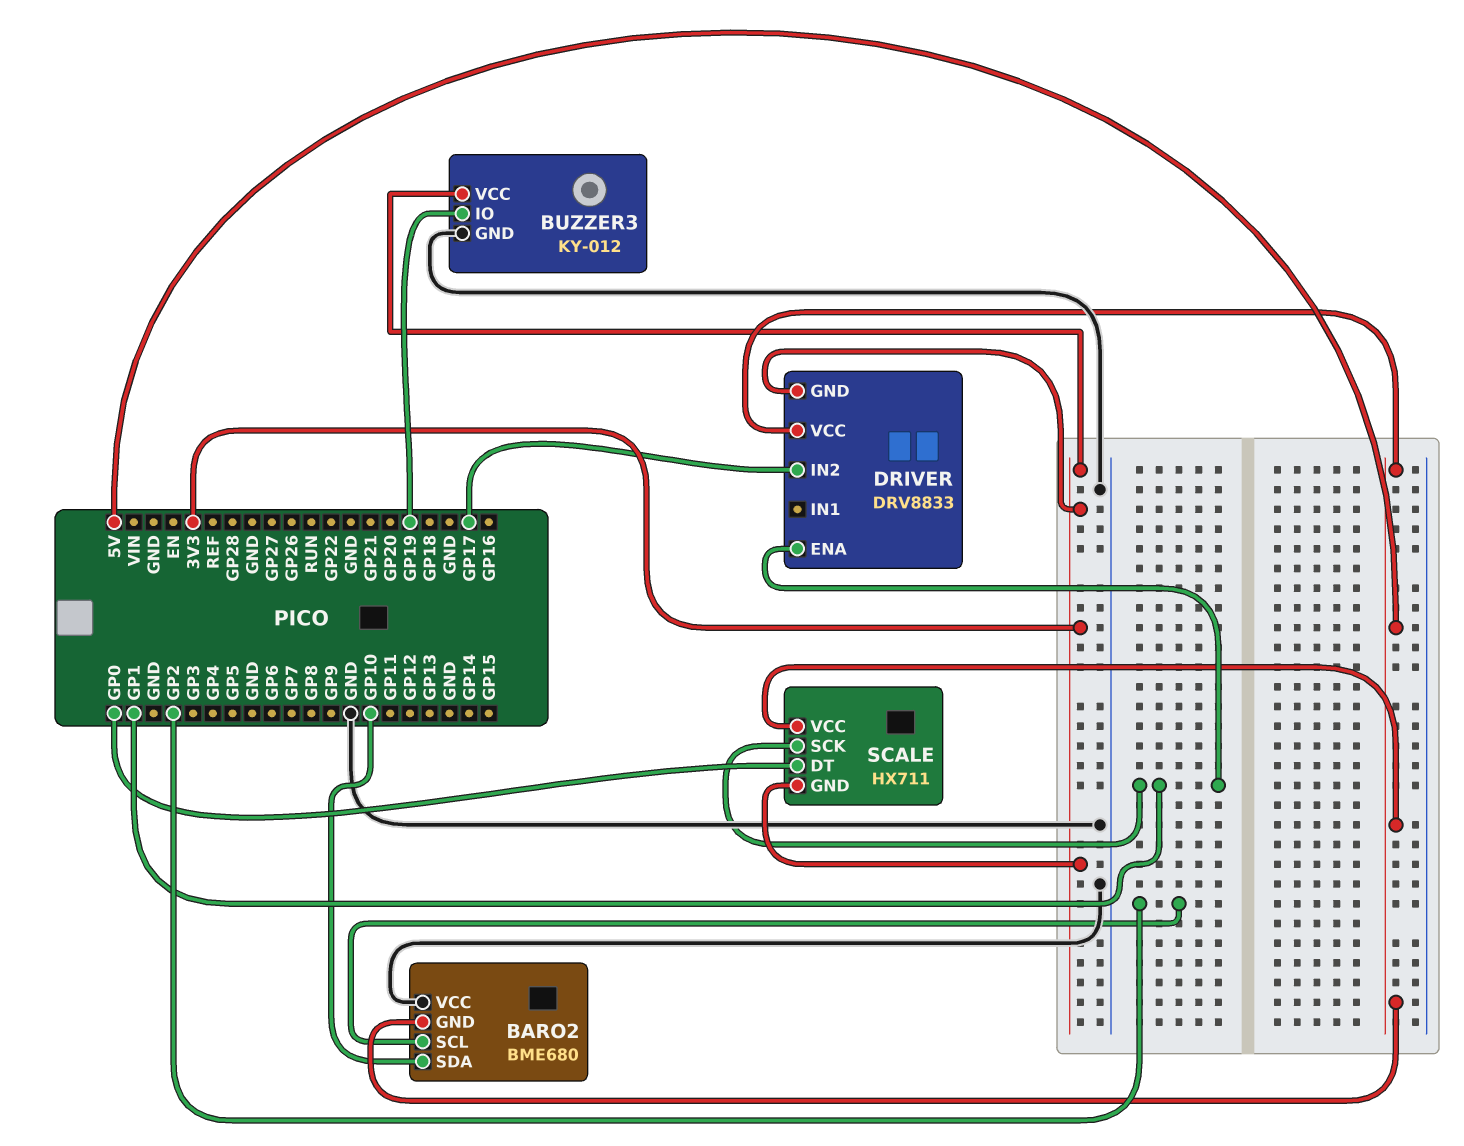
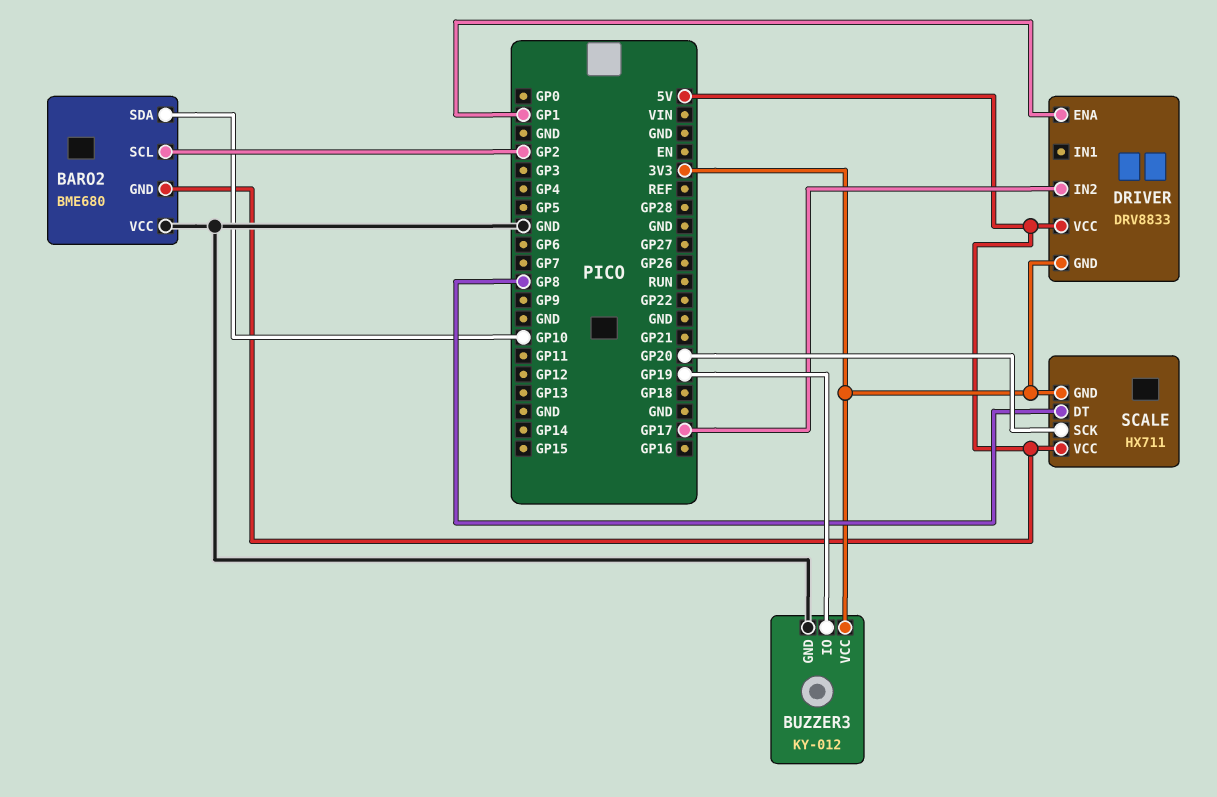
SCALE pin DT: GP0 -> GP8
SCALE pin SCK: GP1 -> GP20

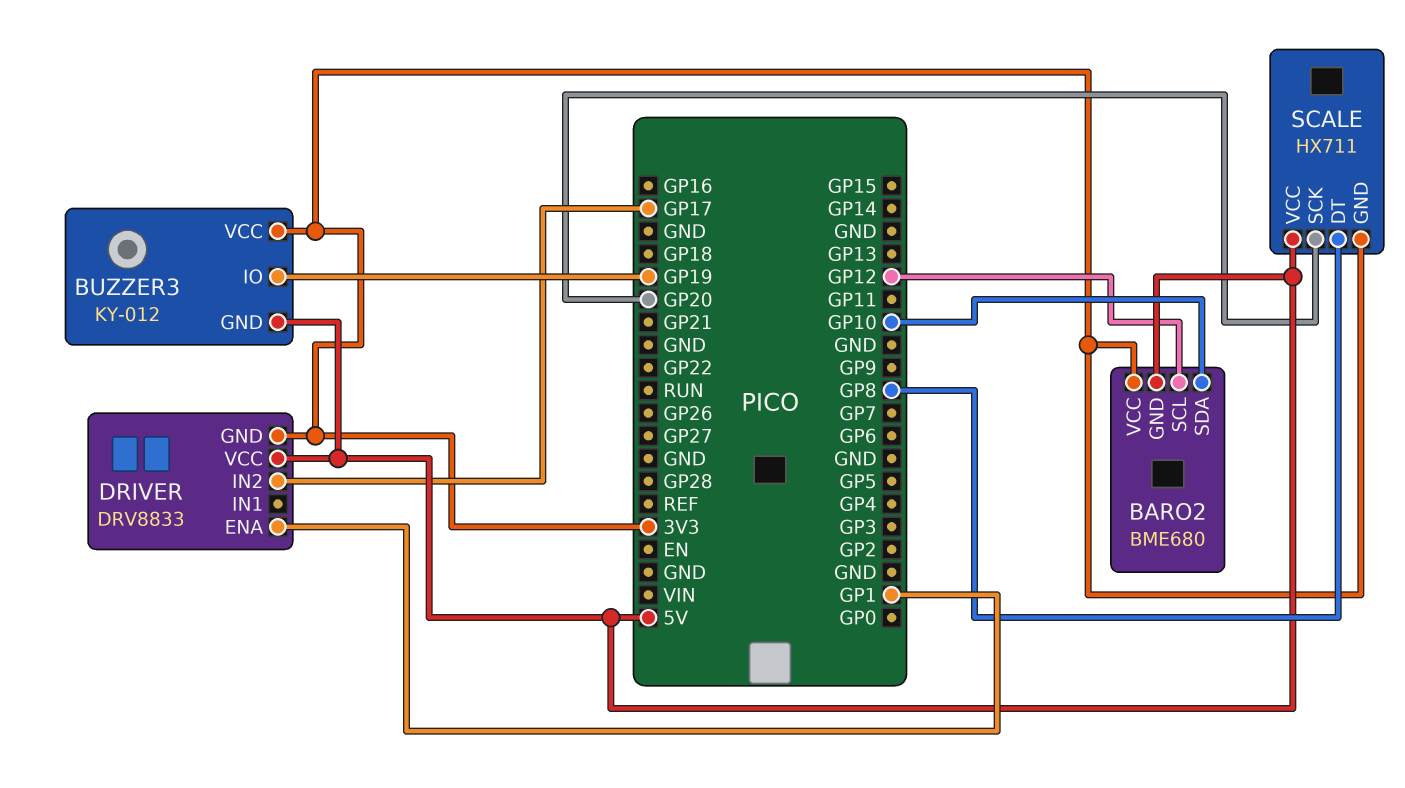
BARO2 pin SCL: GP2 -> GP12
BARO2 pin VCC: GND -> 3V3
BUZZER3 pin GND: GND -> 5V

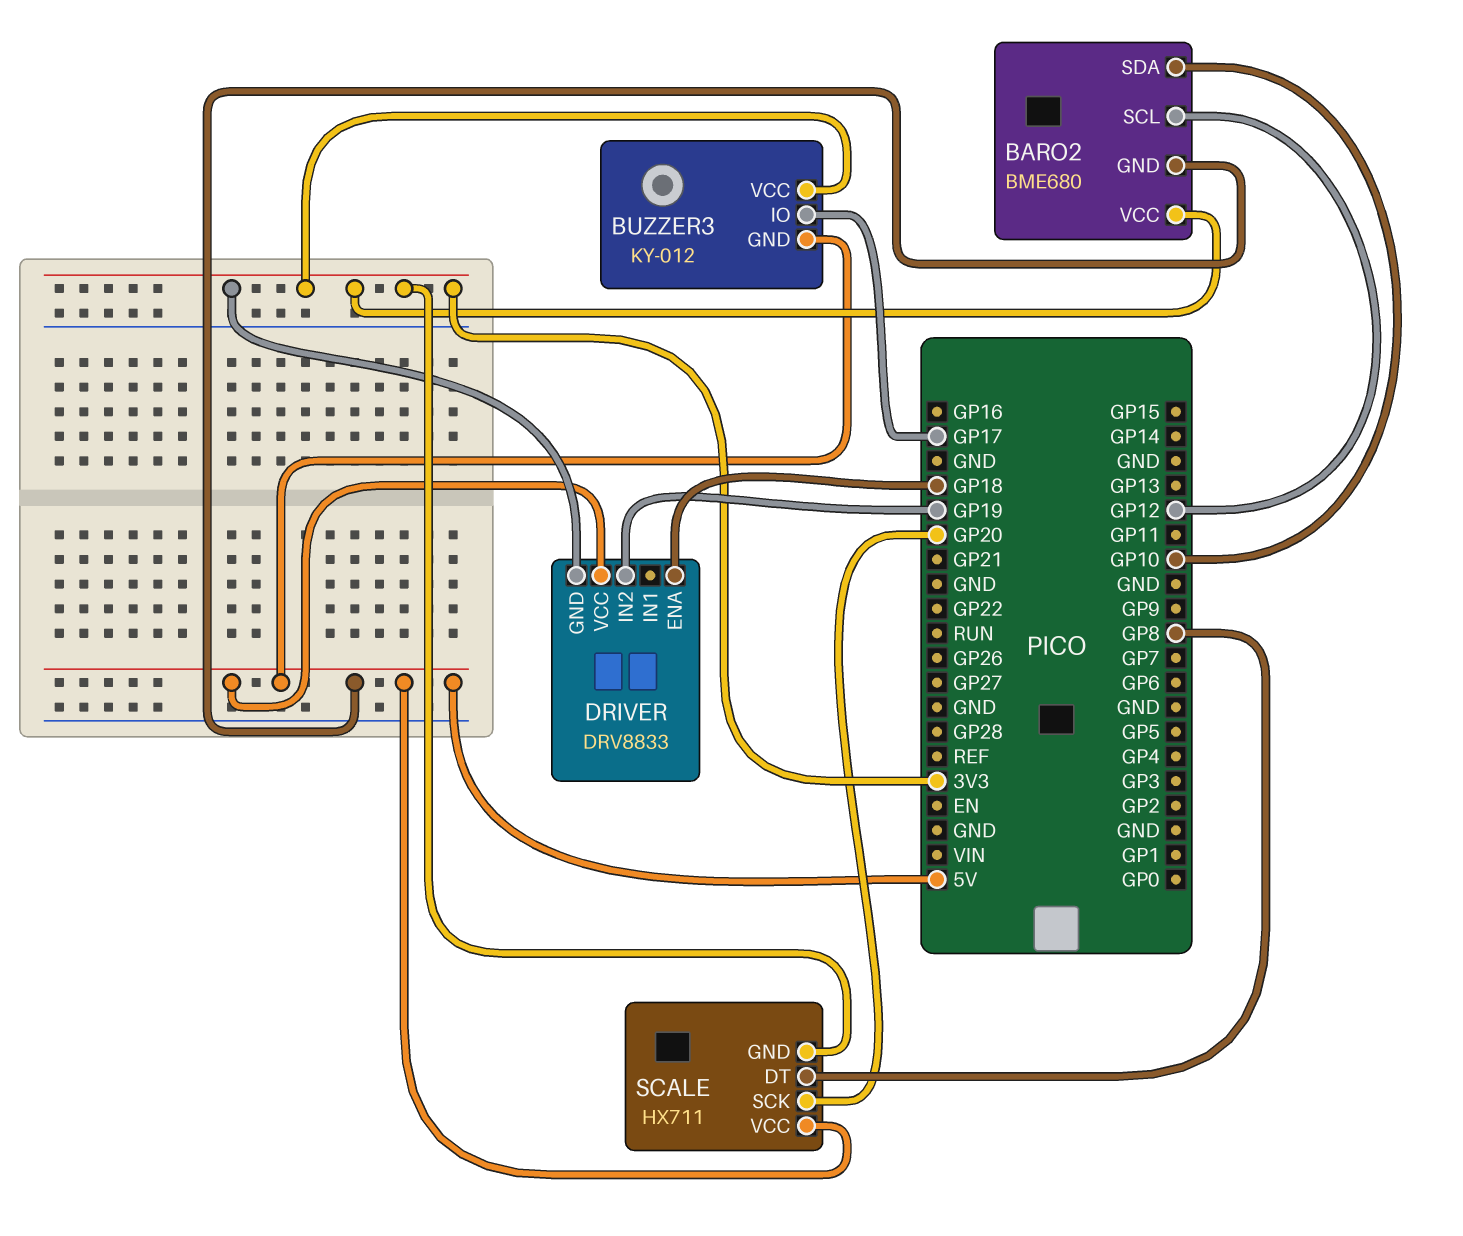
BUZZER3 pin IO: GP19 -> GP17
DRIVER pin ENA: GP1 -> GP18
DRIVER pin IN2: GP17 -> GP19

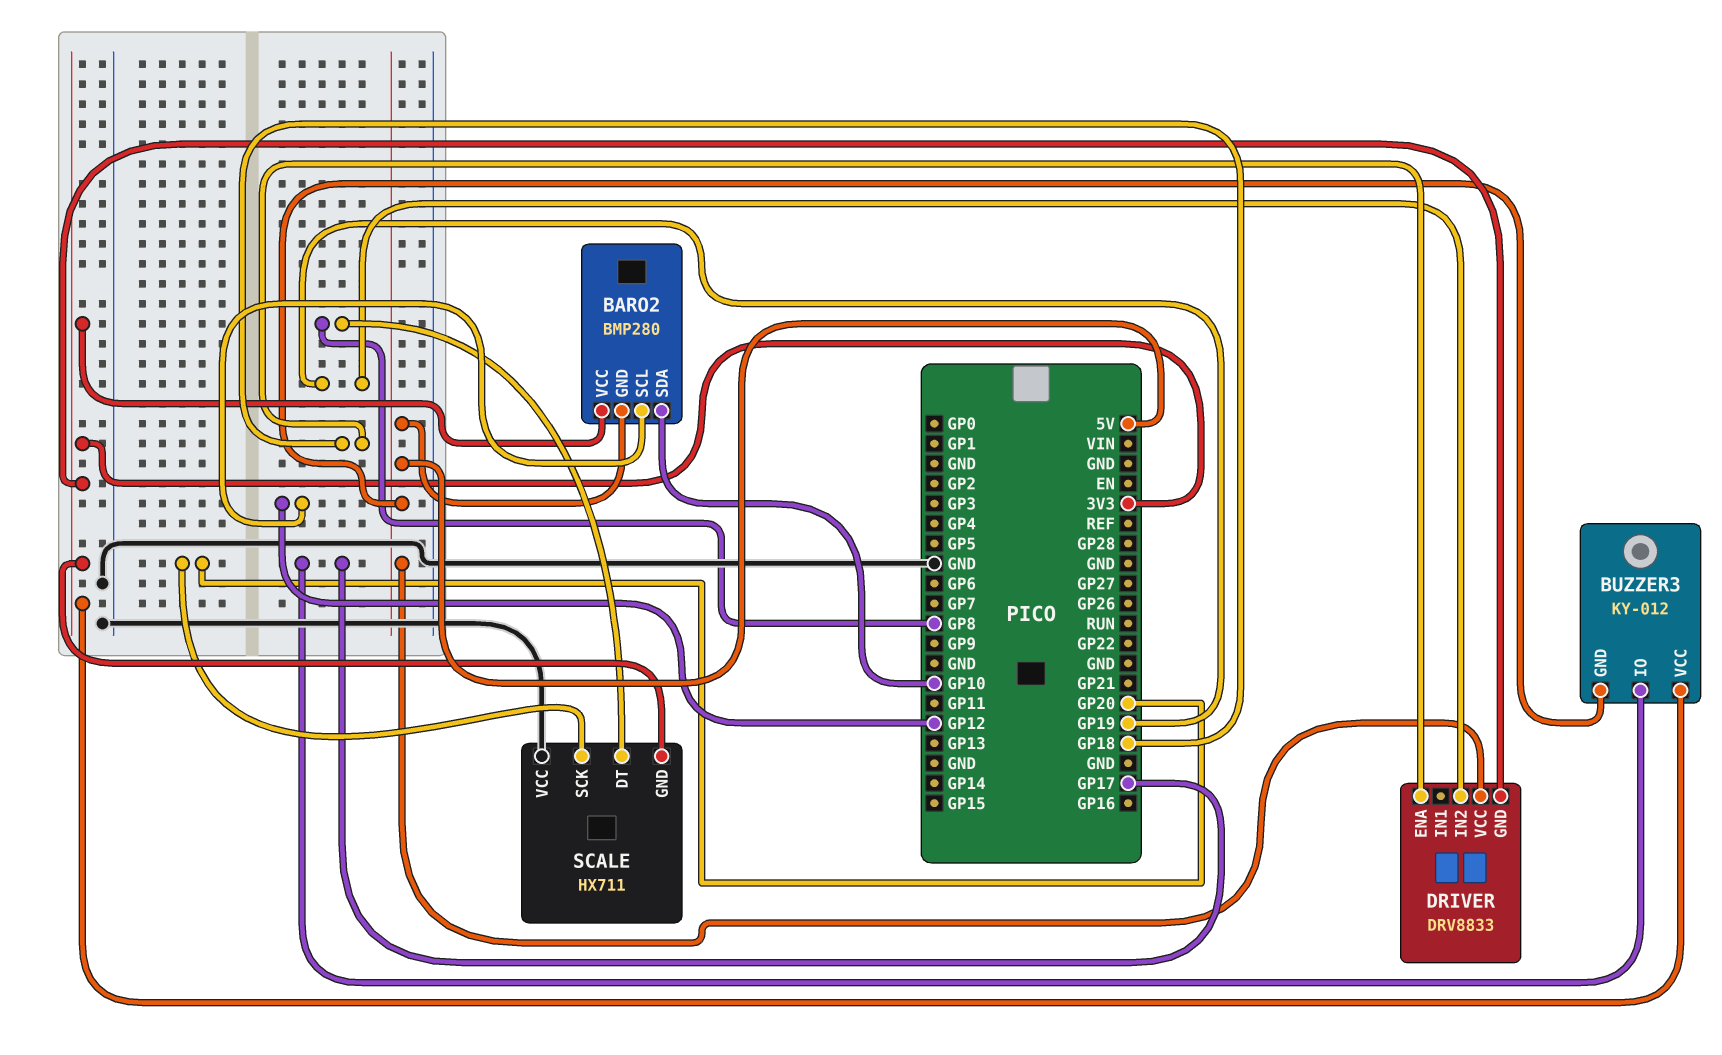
BARO2: BME680 -> BMP280
SCALE pin VCC: 5V -> GND

